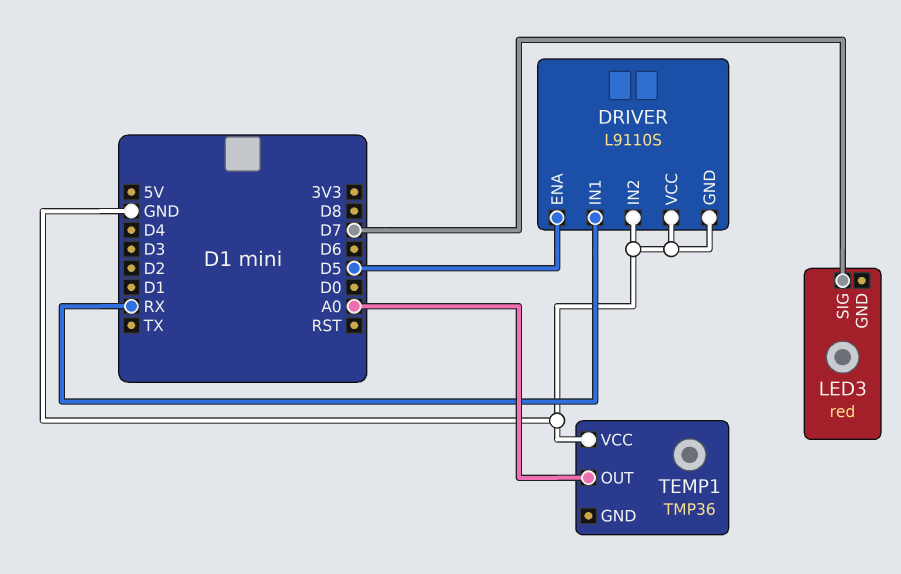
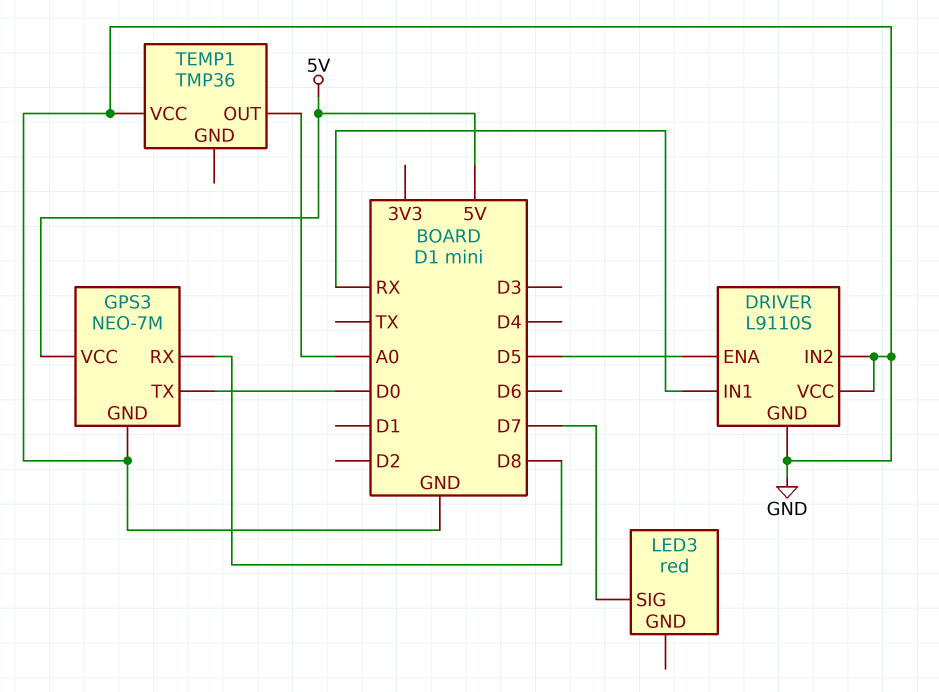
GPS3: none -> NEO-7M
GPS3 pin GND: none -> GND
GPS3 pin RX: none -> D8
GPS3 pin TX: none -> D0
GPS3 pin VCC: none -> 5V

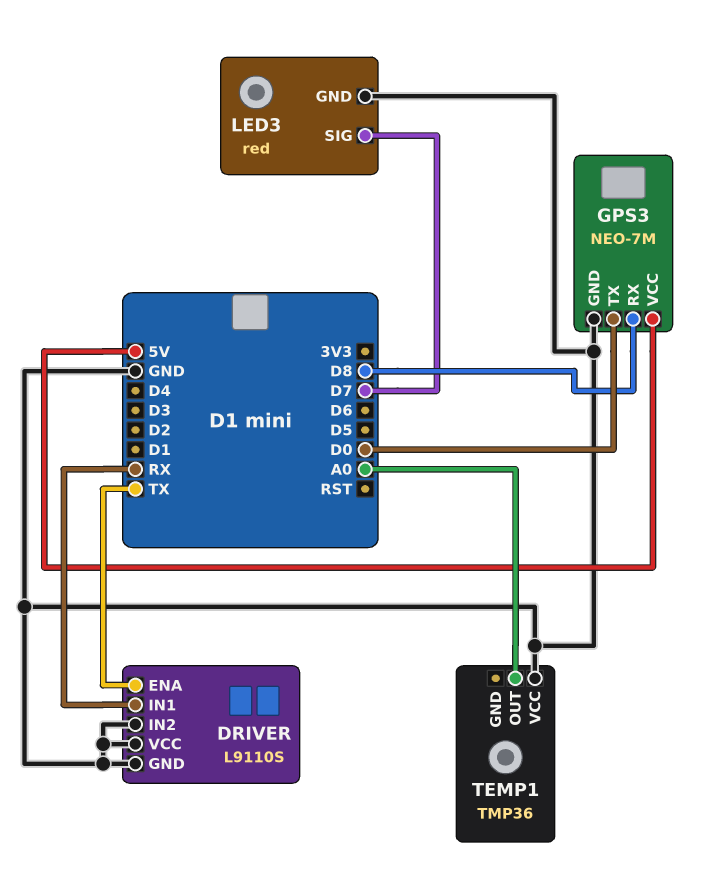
DRIVER pin ENA: D5 -> TX
LED3 pin GND: none -> GND

